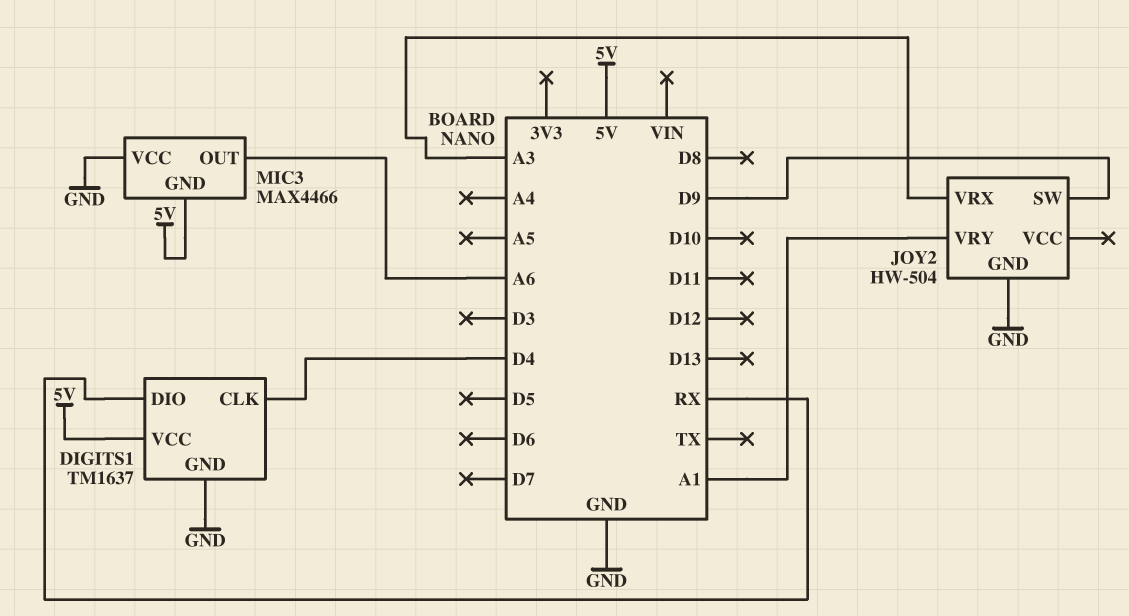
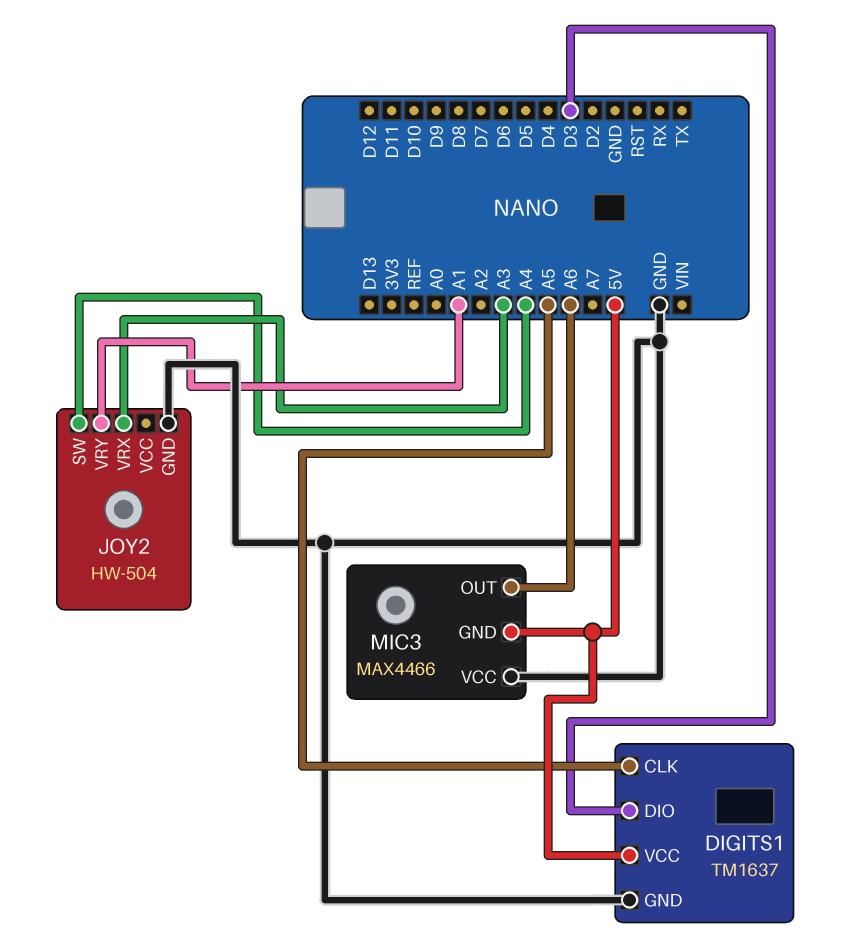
DIGITS1 pin CLK: D4 -> A5
DIGITS1 pin DIO: RX -> D3
JOY2 pin SW: D9 -> A4

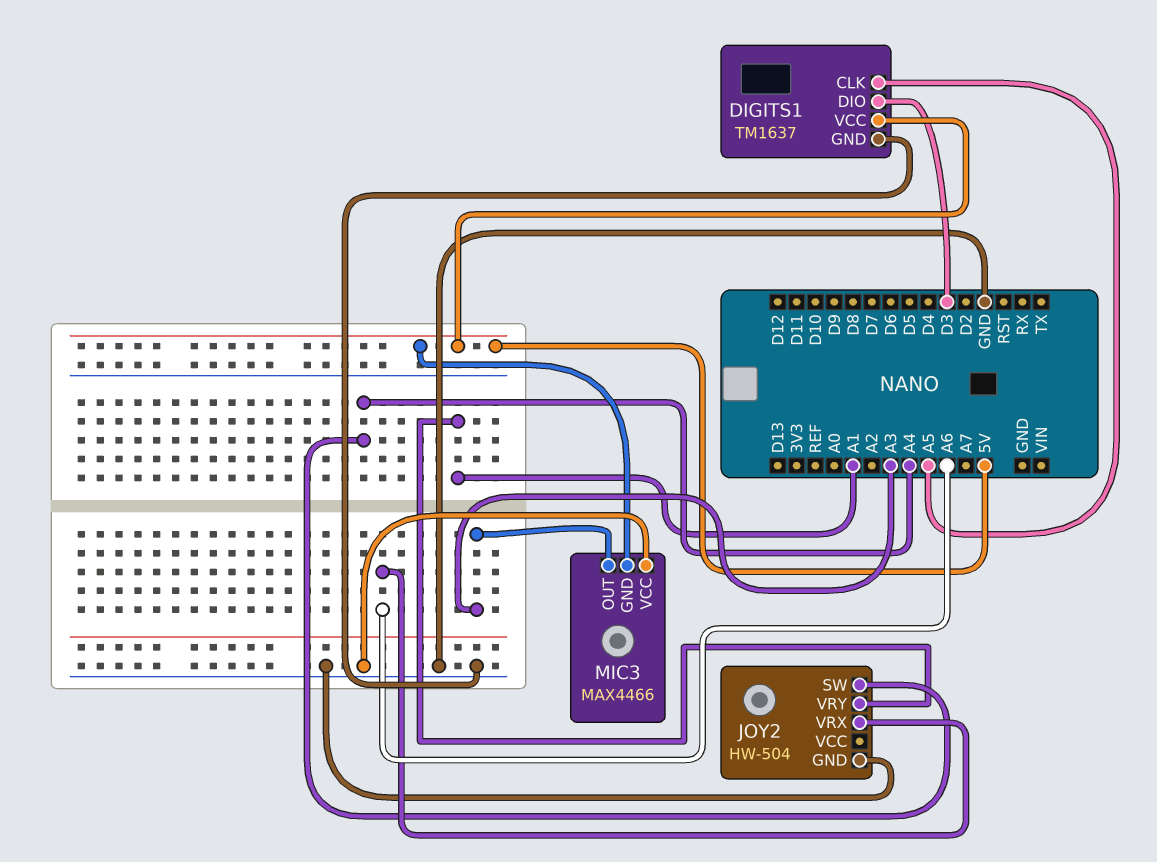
JOY2 pin VRX: A3 -> A6
MIC3 pin OUT: A6 -> A3

